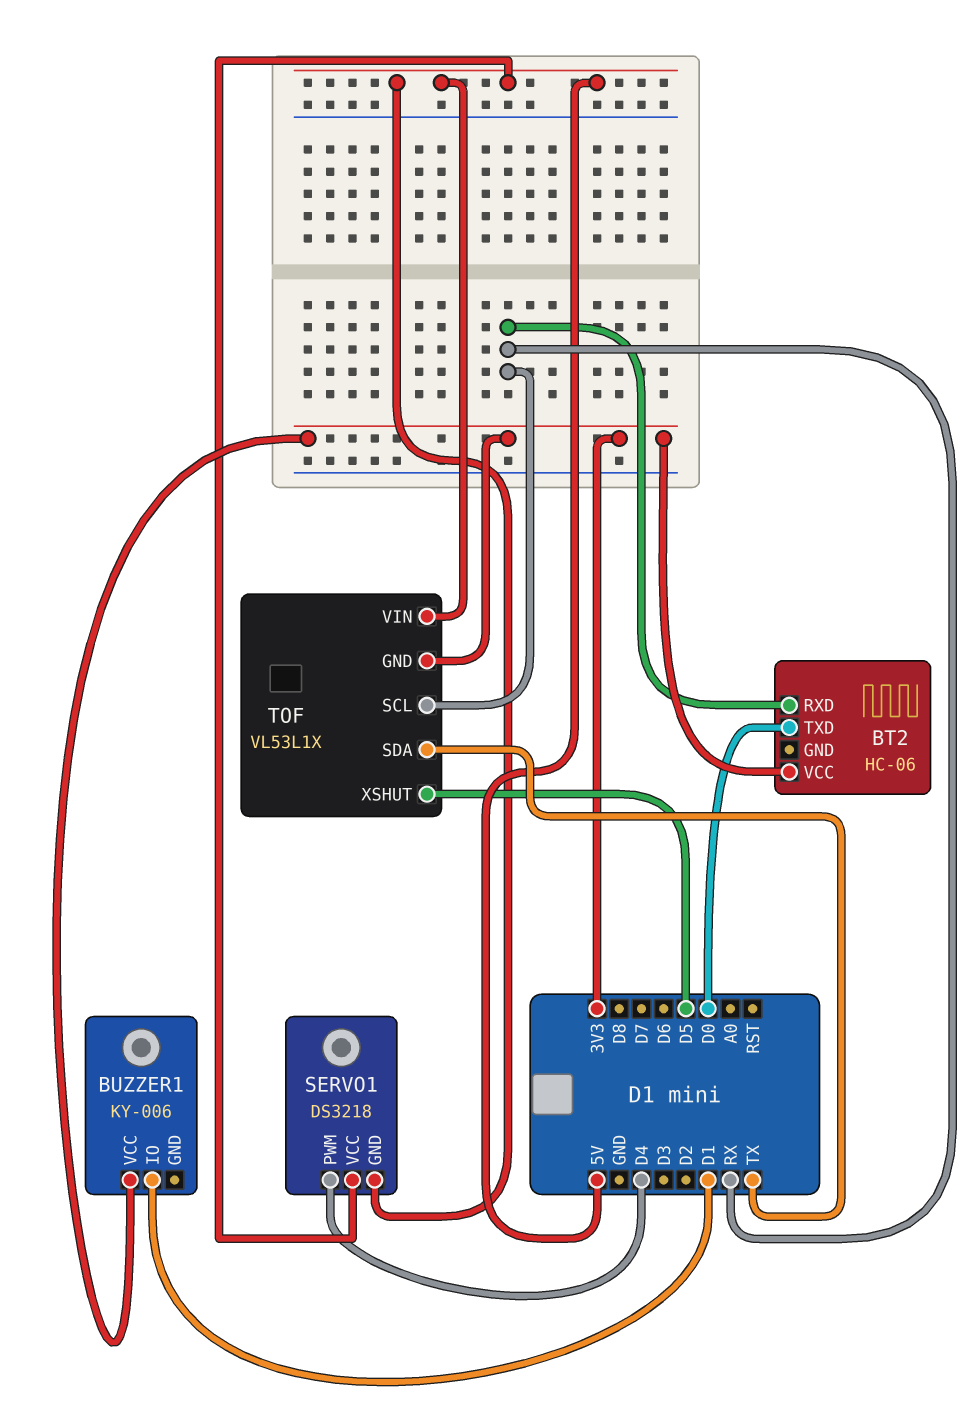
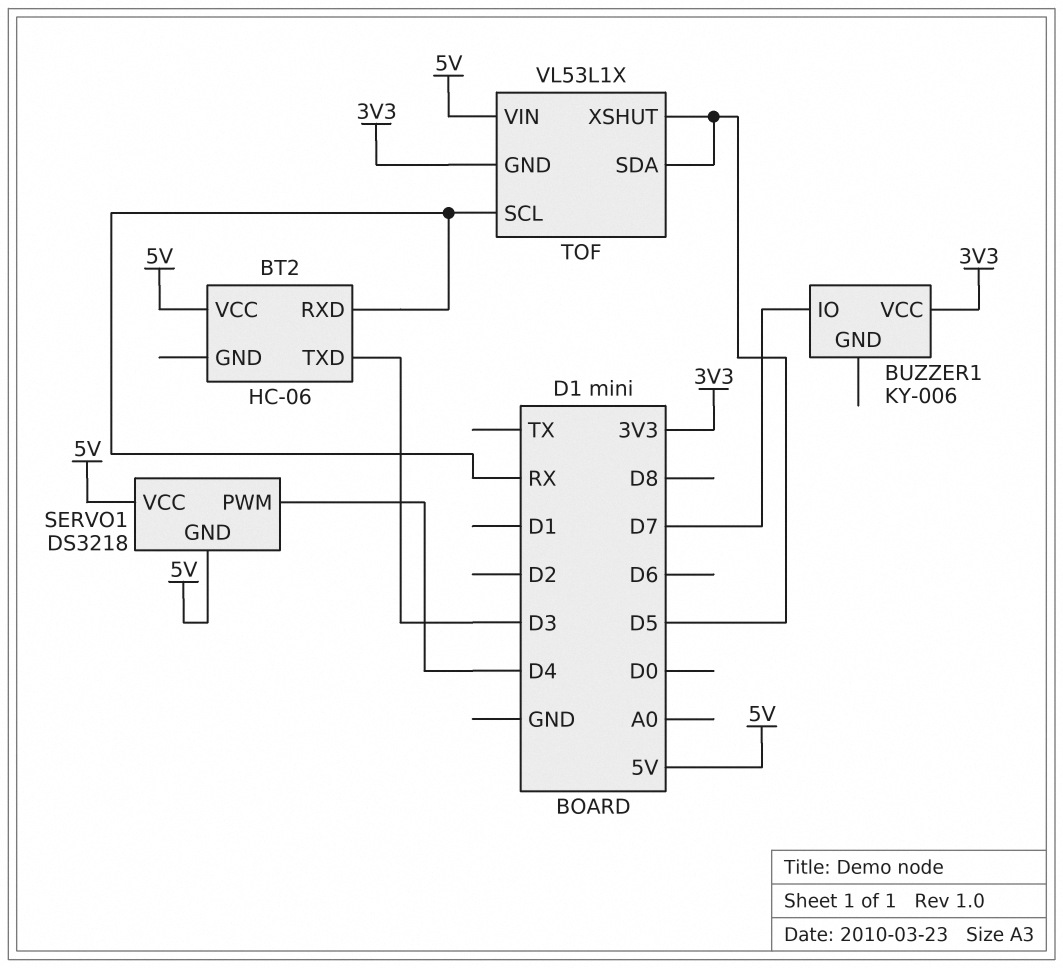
BT2 pin TXD: D0 -> D3
BT2 pin VCC: 3V3 -> 5V
BUZZER1 pin IO: D1 -> D7
TOF pin SDA: TX -> D5

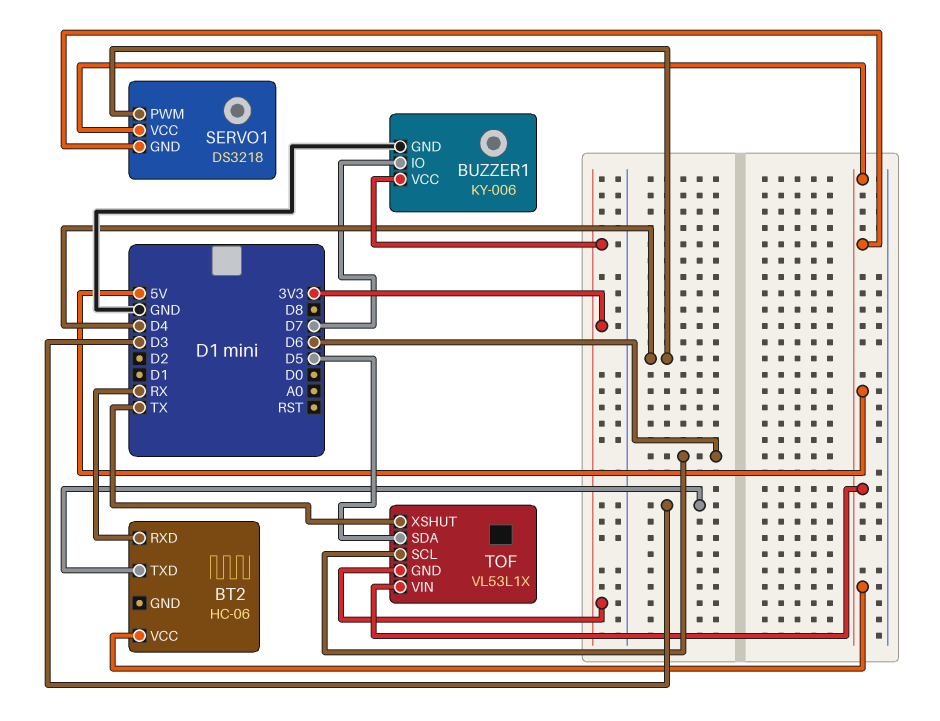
BUZZER1 pin GND: none -> GND
TOF pin SCL: RX -> D6
TOF pin XSHUT: D5 -> TX

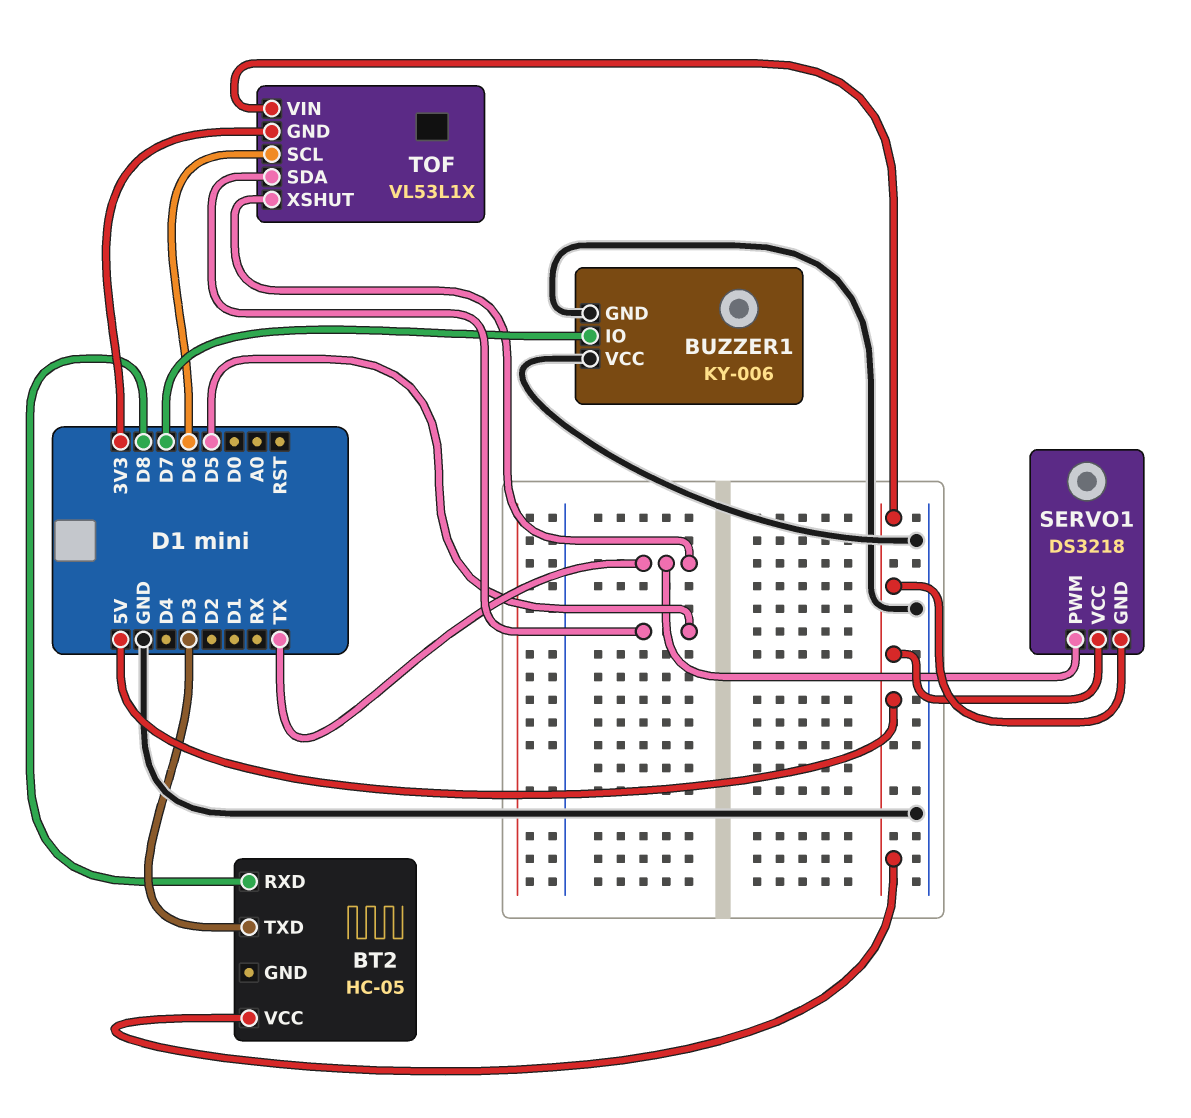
BT2: HC-06 -> HC-05
BT2 pin RXD: RX -> D8
BUZZER1 pin VCC: 3V3 -> GND
SERVO1 pin PWM: D4 -> TX

